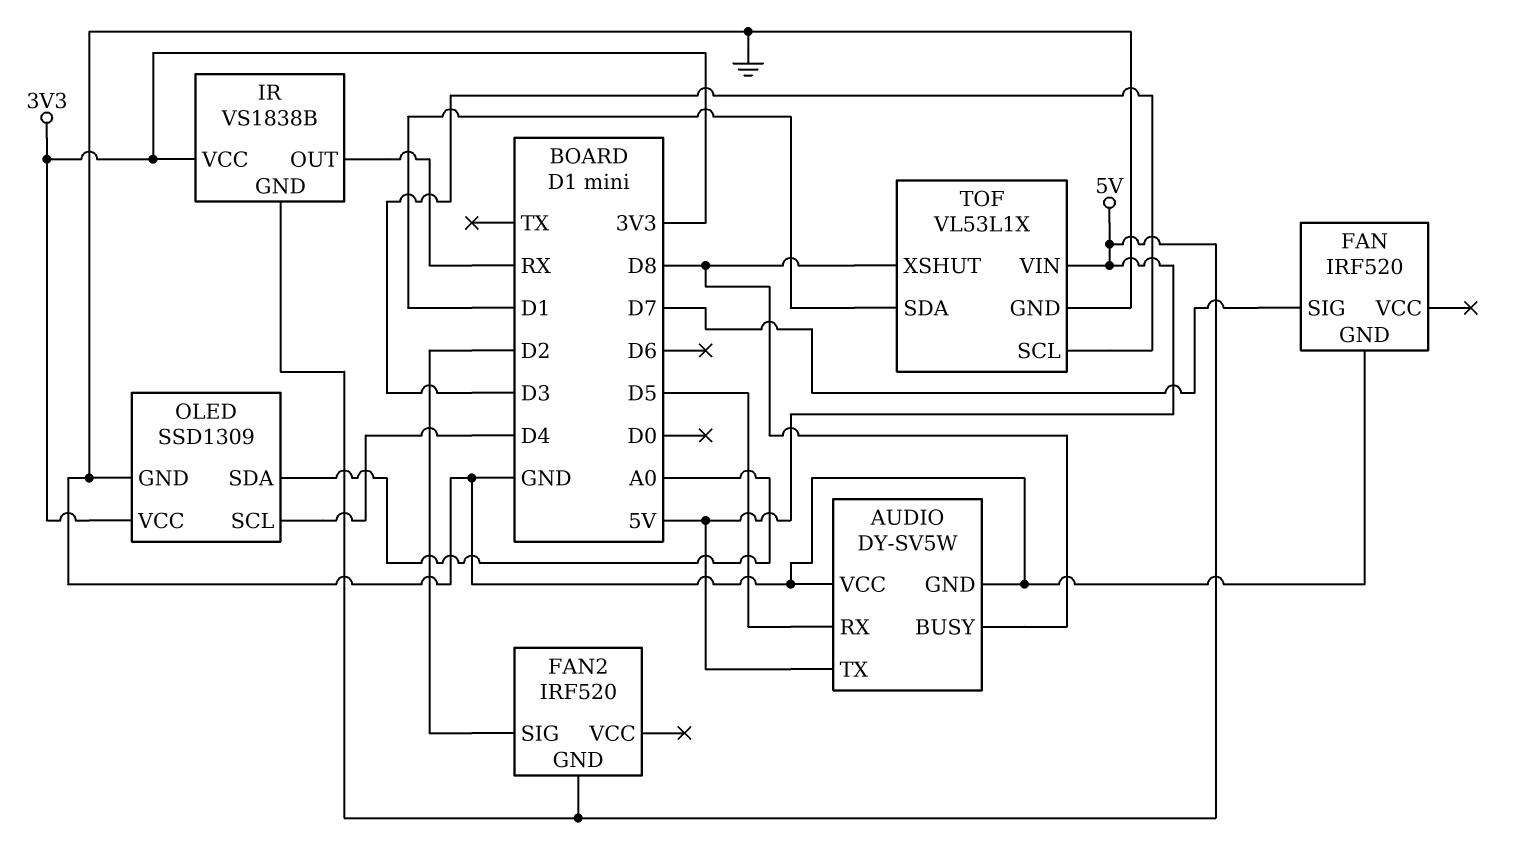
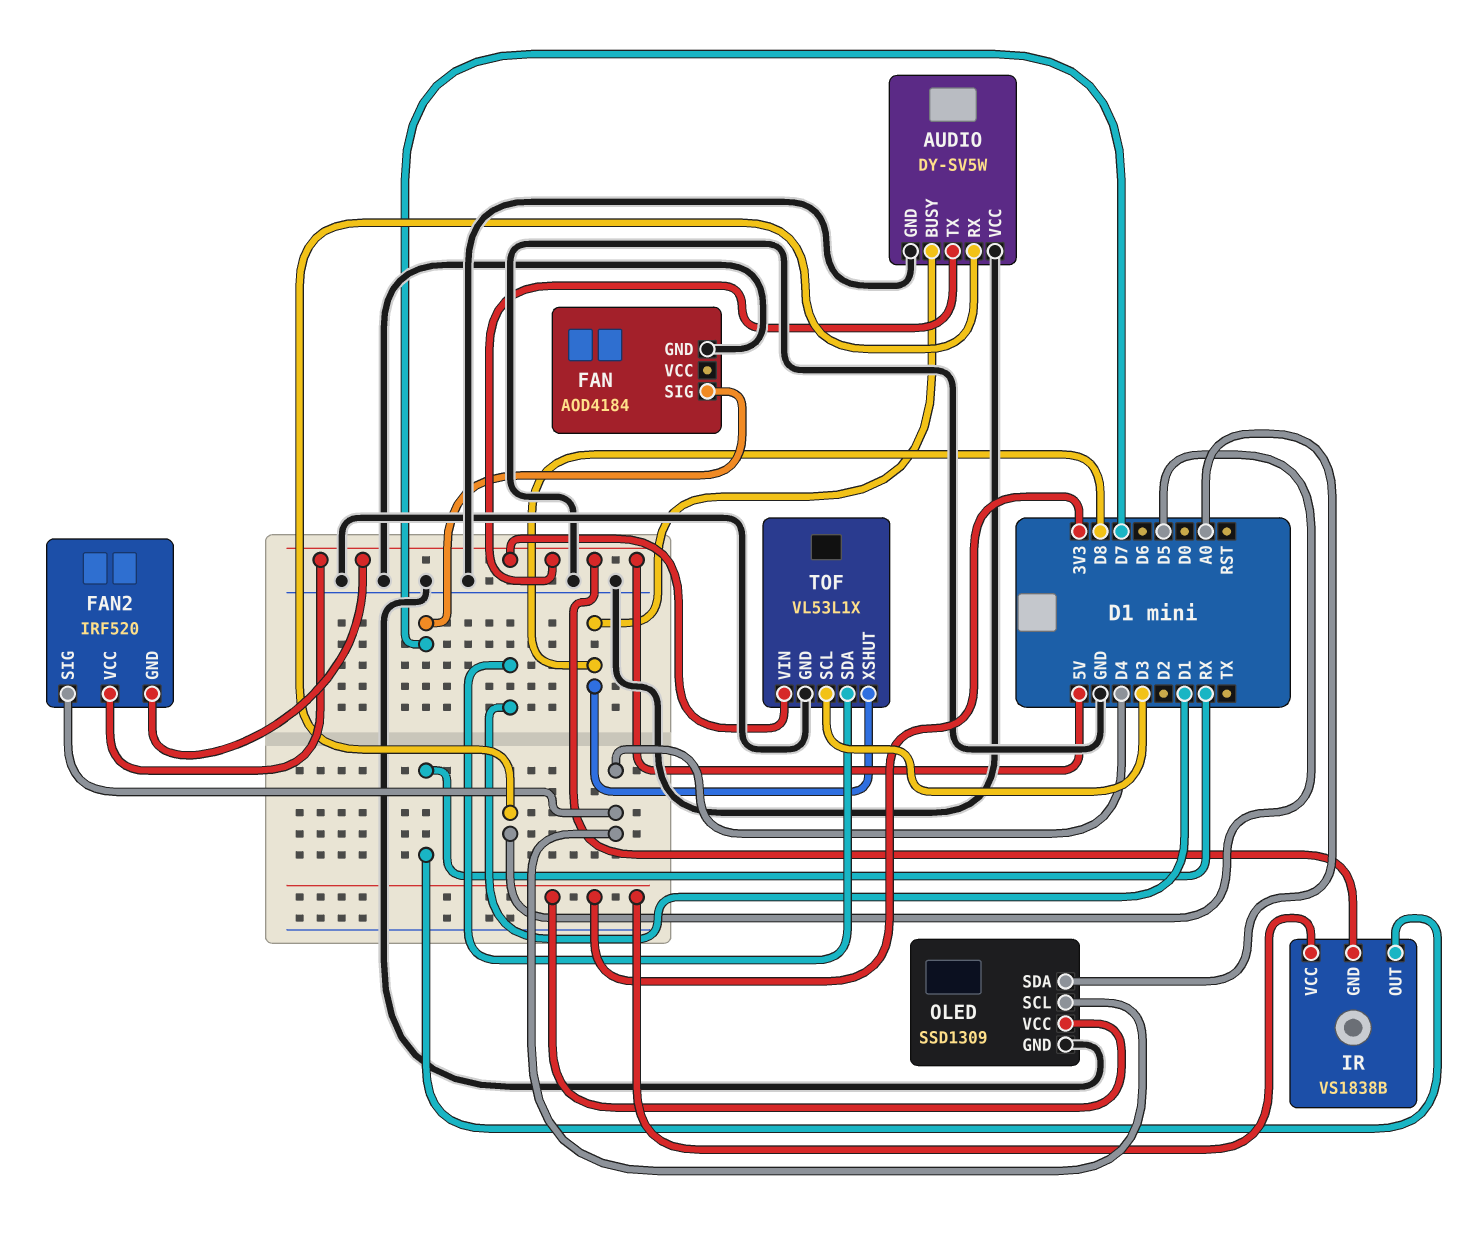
FAN: IRF520 -> AOD4184
FAN2 pin SIG: D2 -> D4
FAN2 pin VCC: none -> 5V

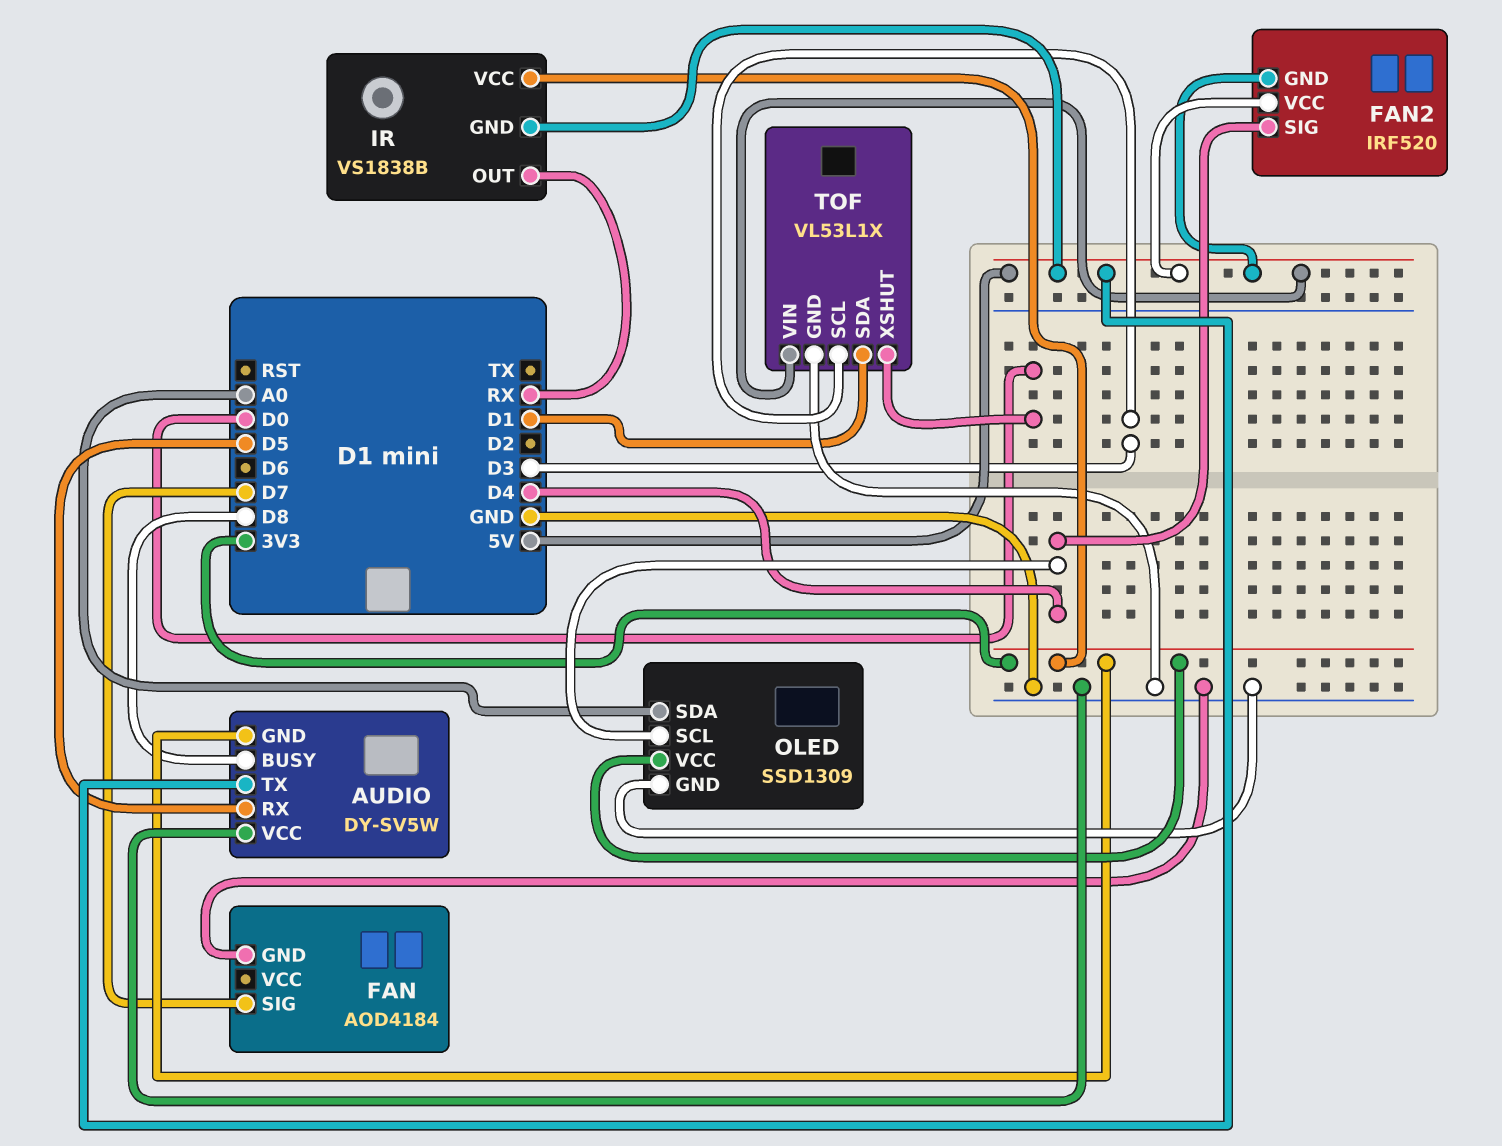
AUDIO pin GND: GND -> 3V3
TOF pin XSHUT: D8 -> D0

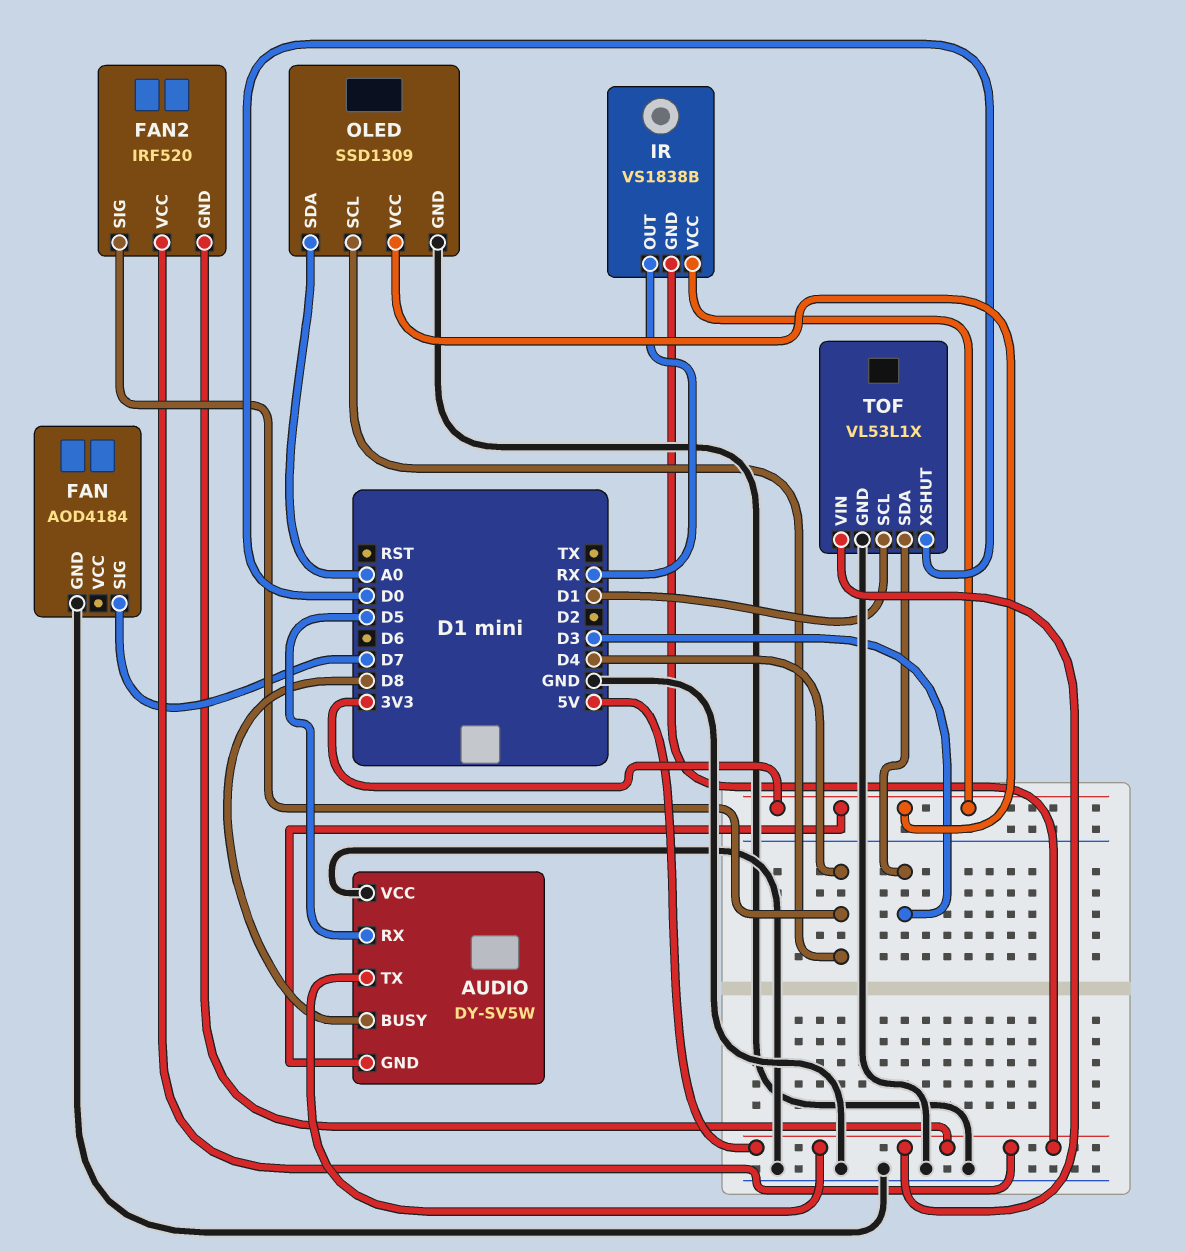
TOF pin SCL: D3 -> D1
TOF pin SDA: D1 -> D3

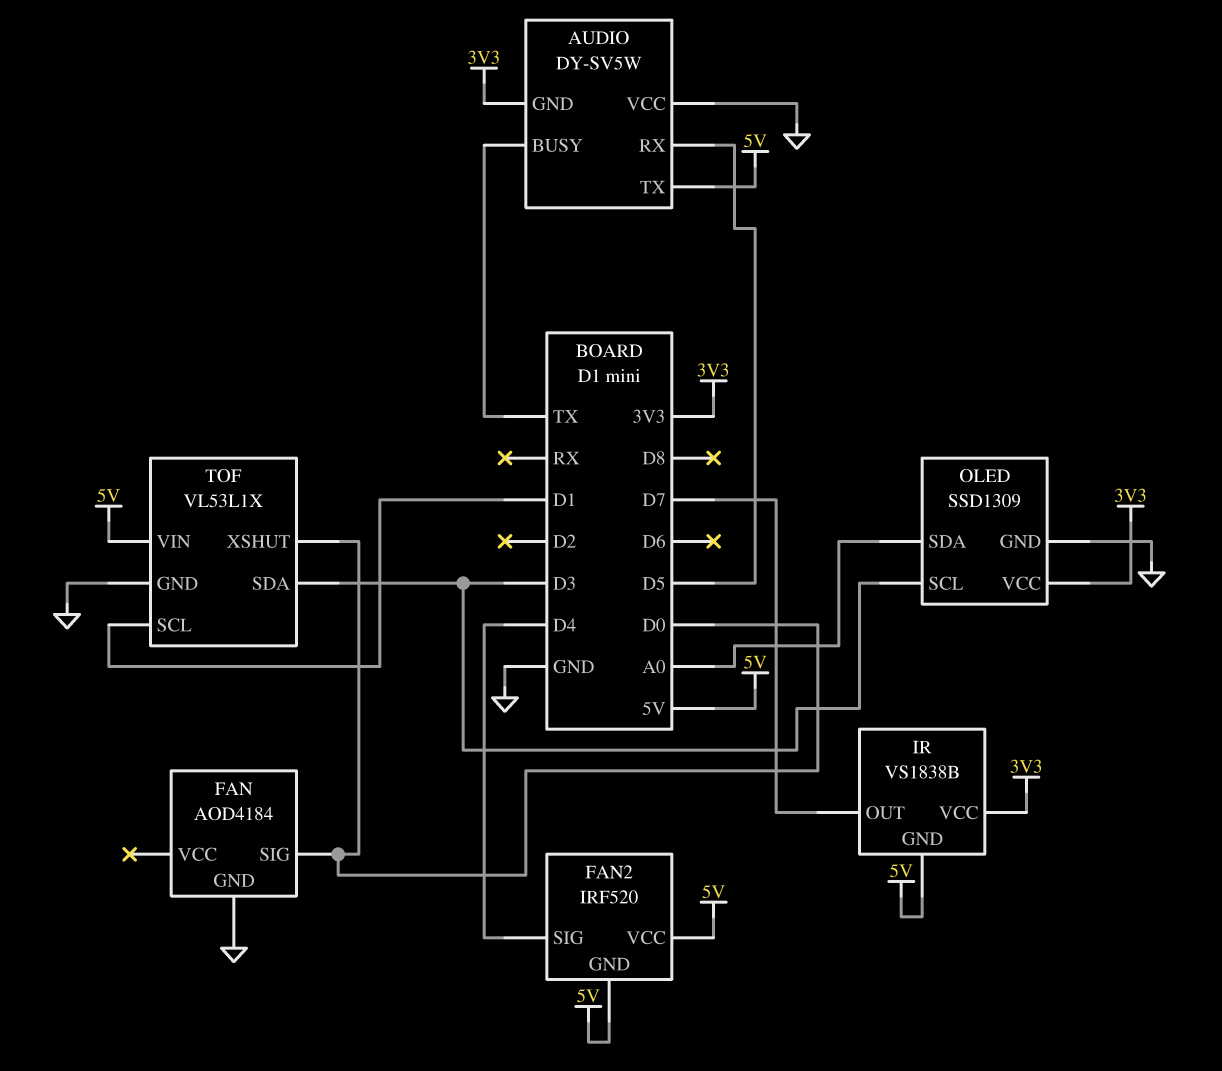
AUDIO pin BUSY: D8 -> TX
FAN pin SIG: D7 -> D0
IR pin OUT: RX -> D7
OLED pin SCL: D4 -> D3

